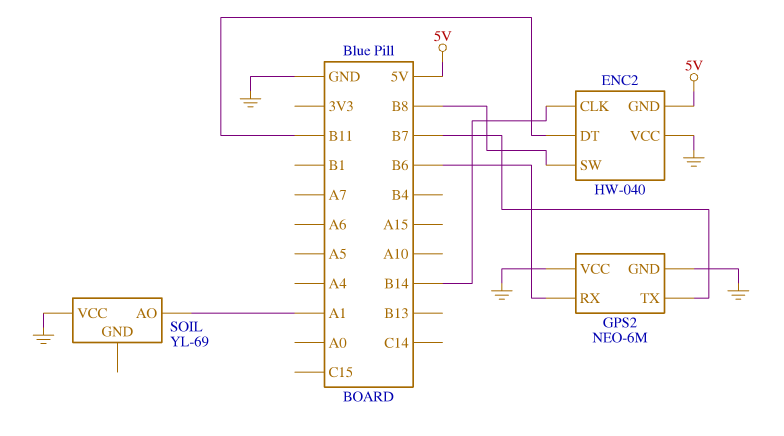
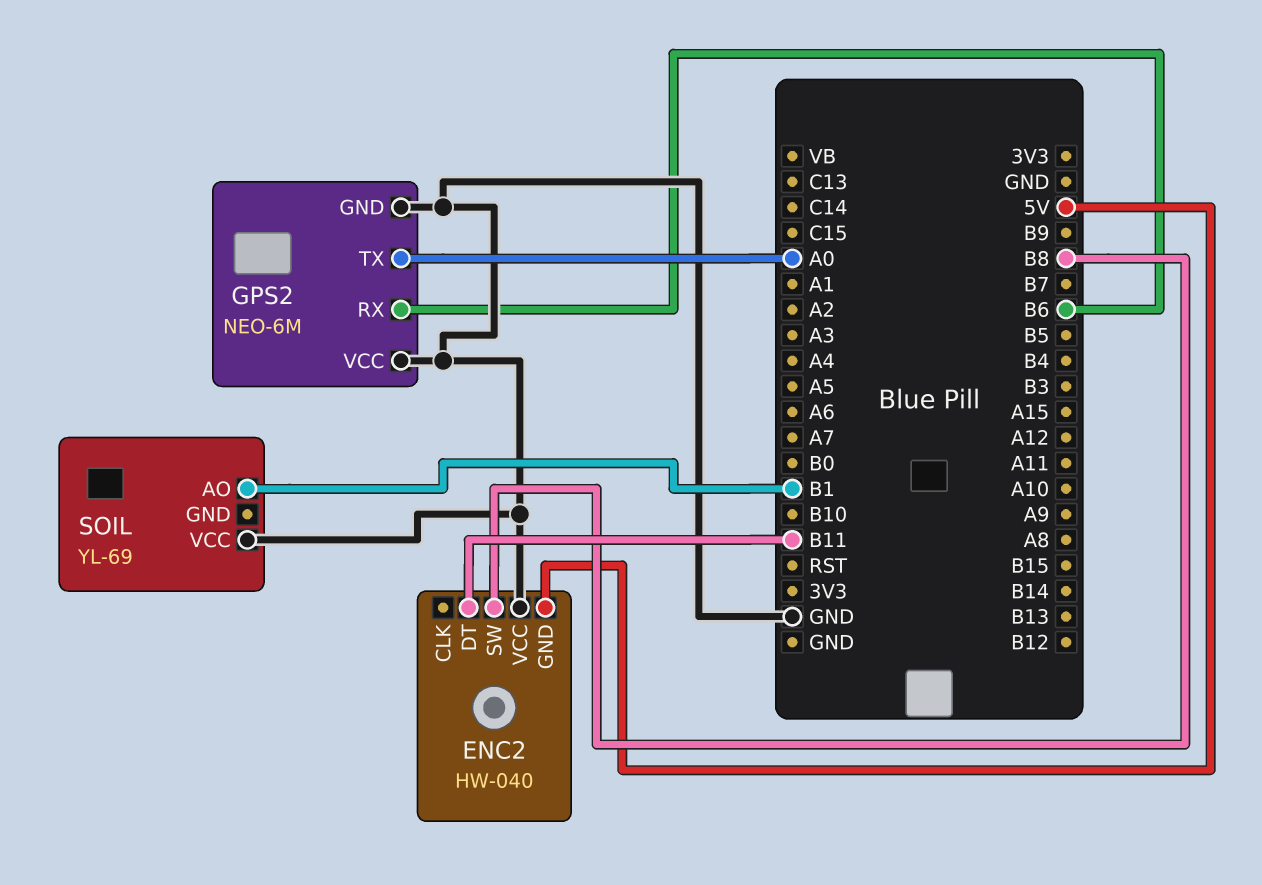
ENC2 pin CLK: B14 -> none
GPS2 pin TX: B7 -> A0
SOIL pin AO: A1 -> B1

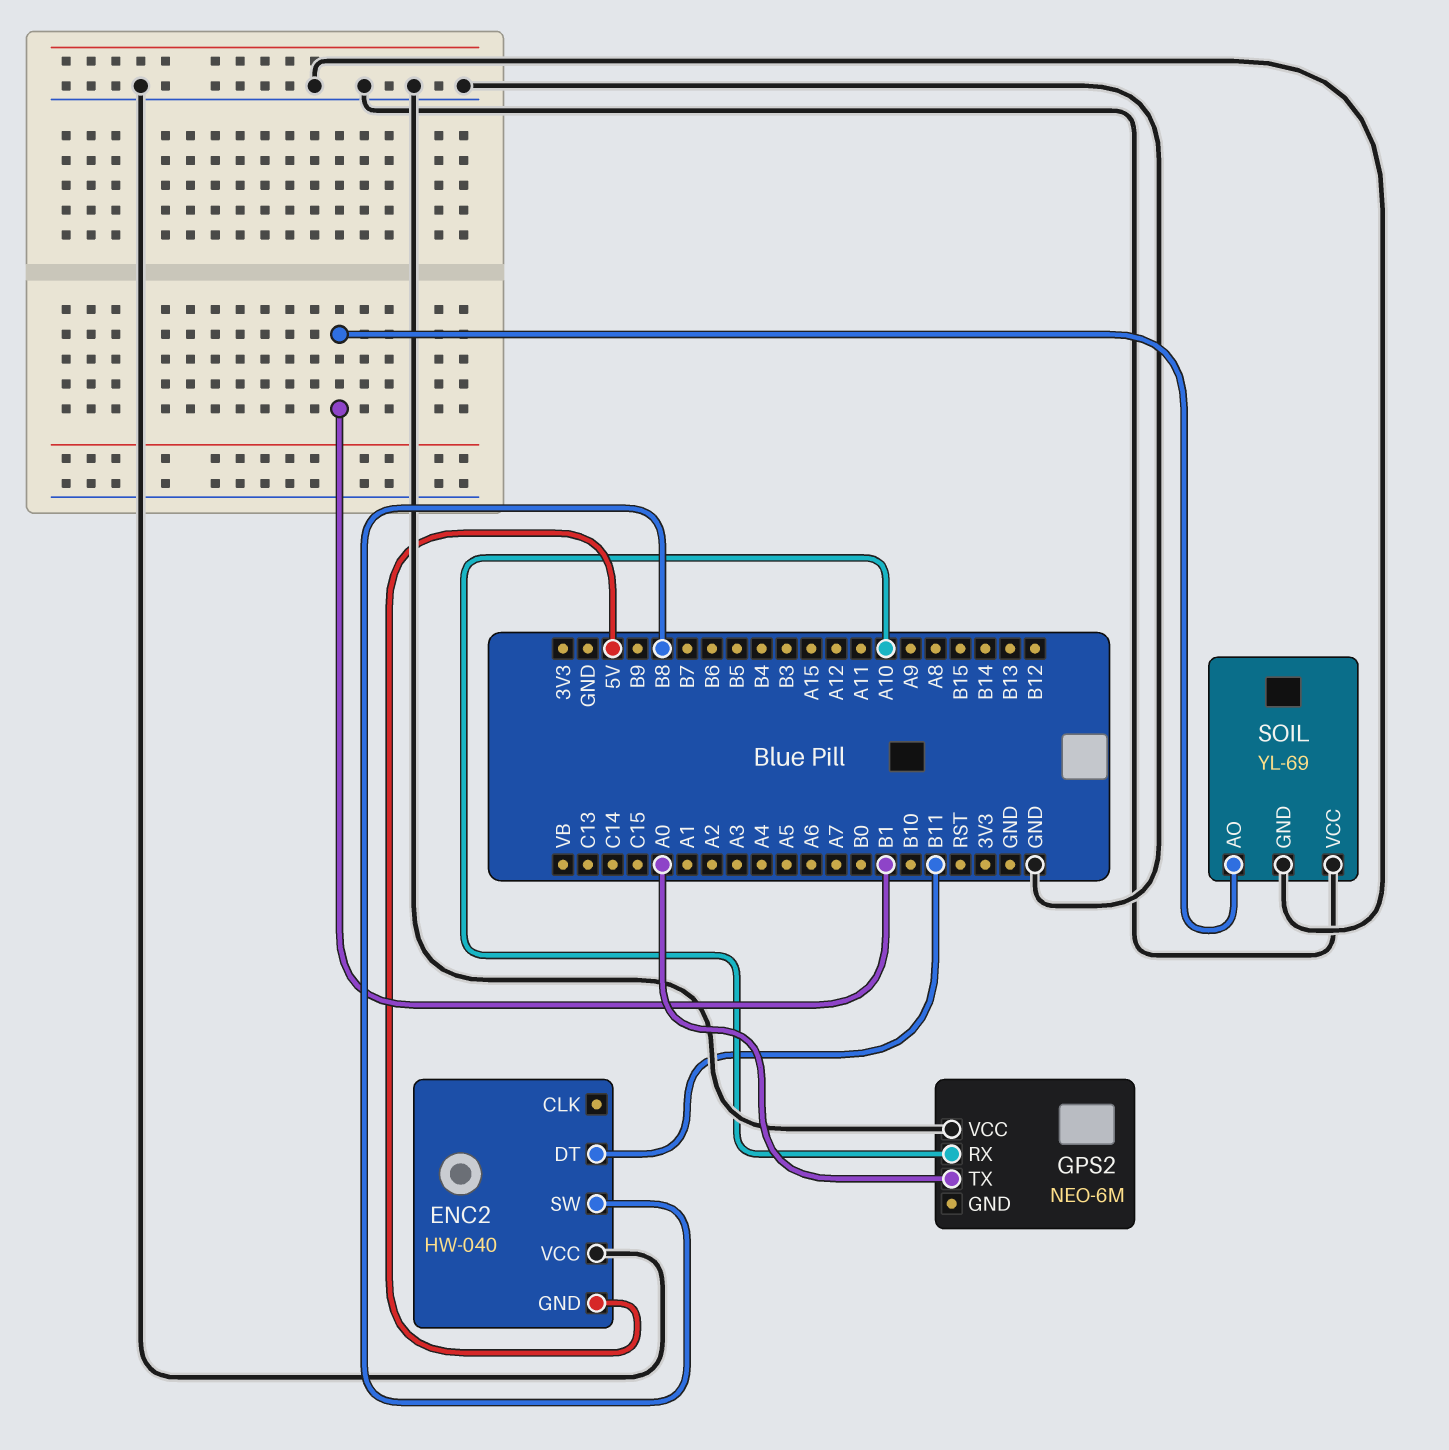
GPS2 pin GND: GND -> none
GPS2 pin RX: B6 -> A10
SOIL pin GND: none -> GND

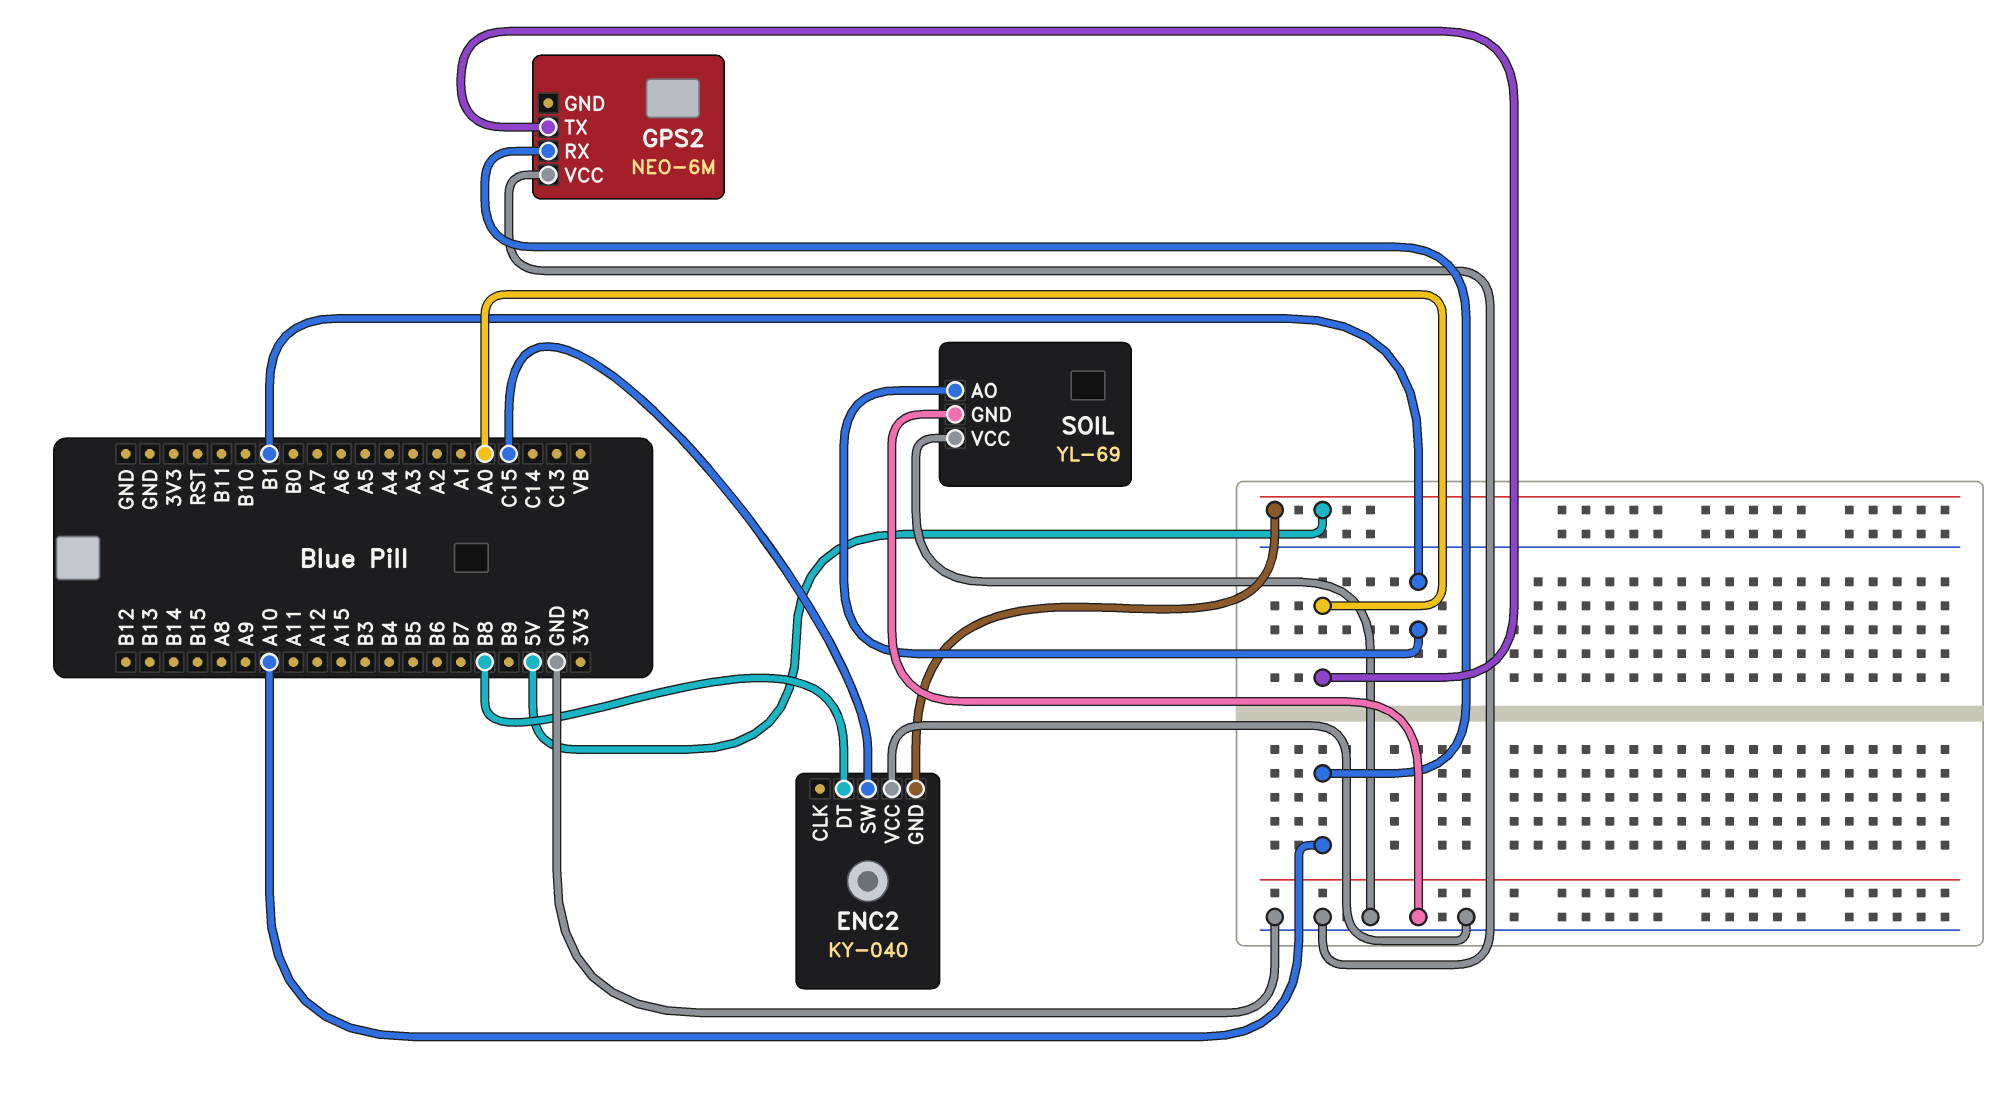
ENC2: HW-040 -> KY-040
ENC2 pin DT: B11 -> B8
ENC2 pin SW: B8 -> C15

